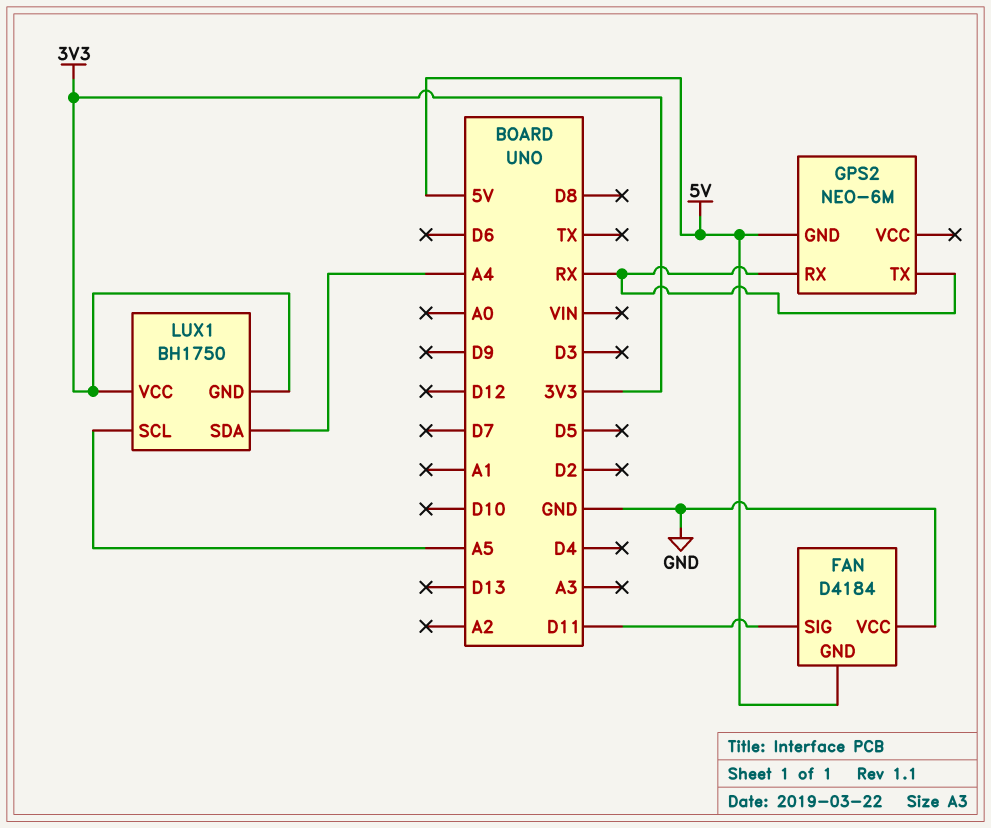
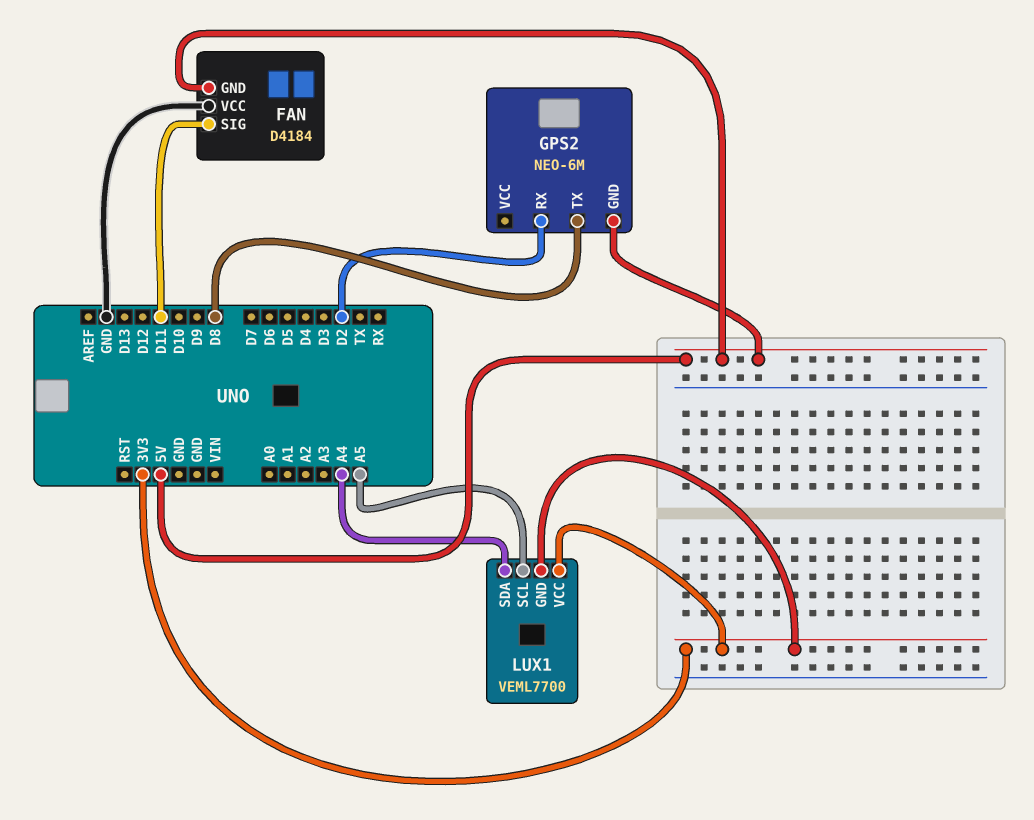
GPS2 pin RX: RX -> D2
GPS2 pin TX: RX -> D8
LUX1: BH1750 -> VEML7700

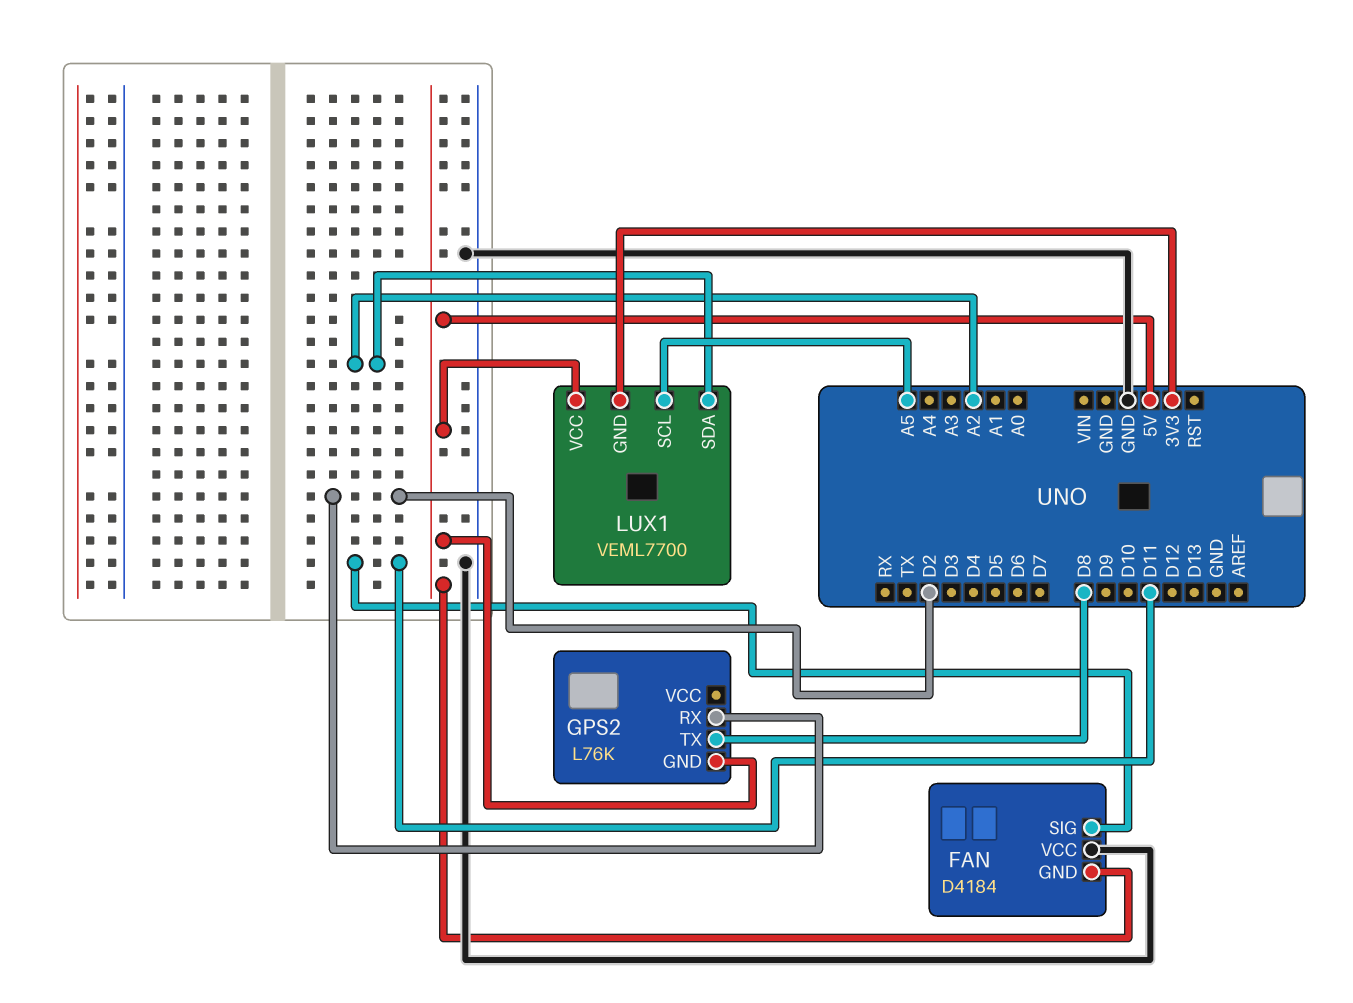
GPS2: NEO-6M -> L76K
LUX1 pin SDA: A4 -> A2
LUX1 pin VCC: 3V3 -> 5V

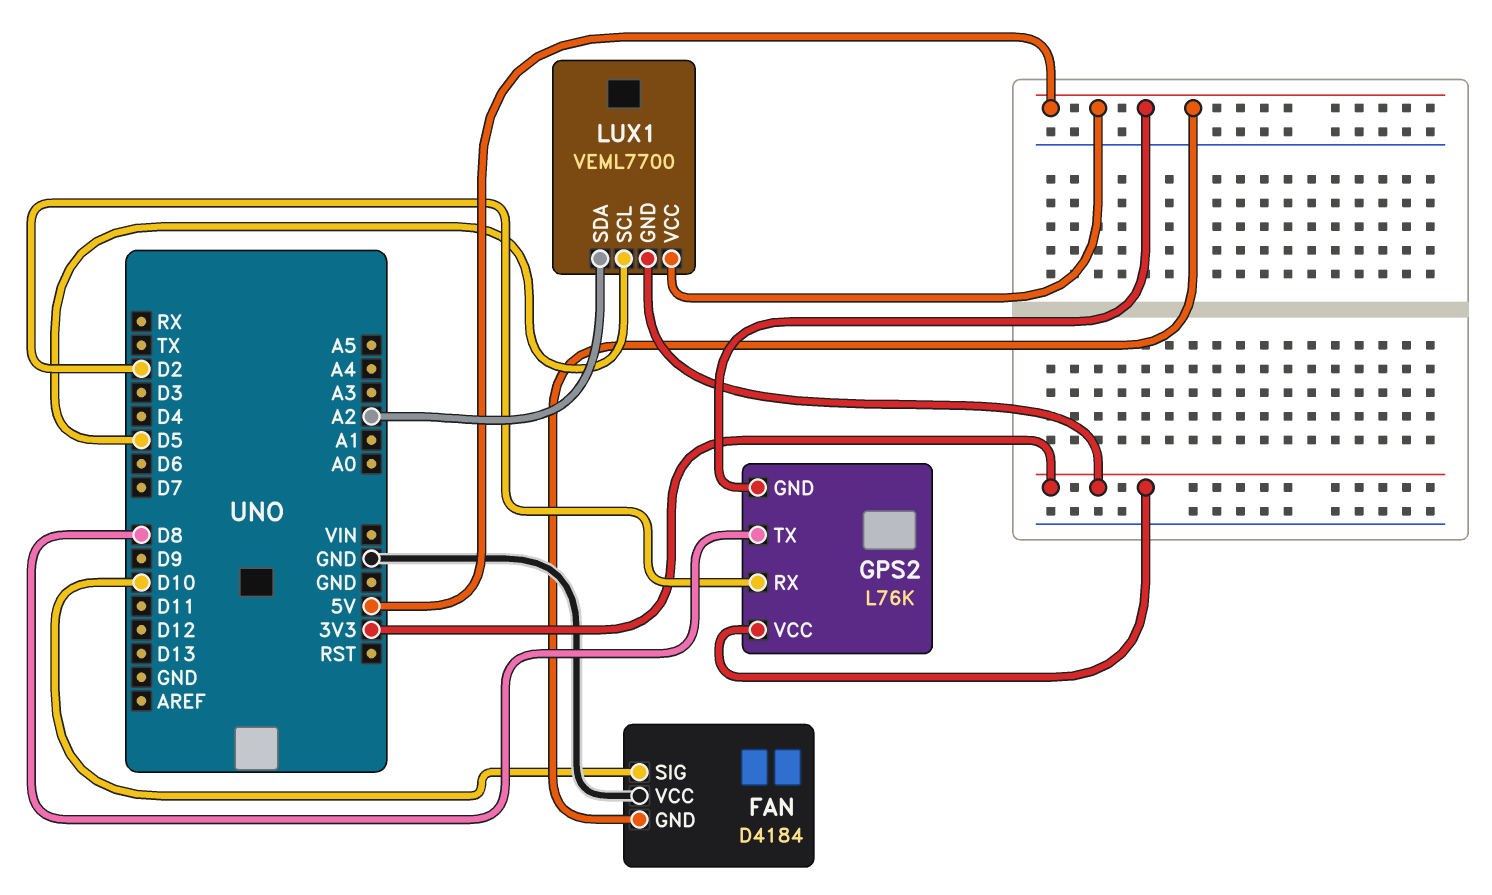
FAN pin SIG: D11 -> D10
GPS2 pin VCC: none -> 3V3
LUX1 pin SCL: A5 -> D5

